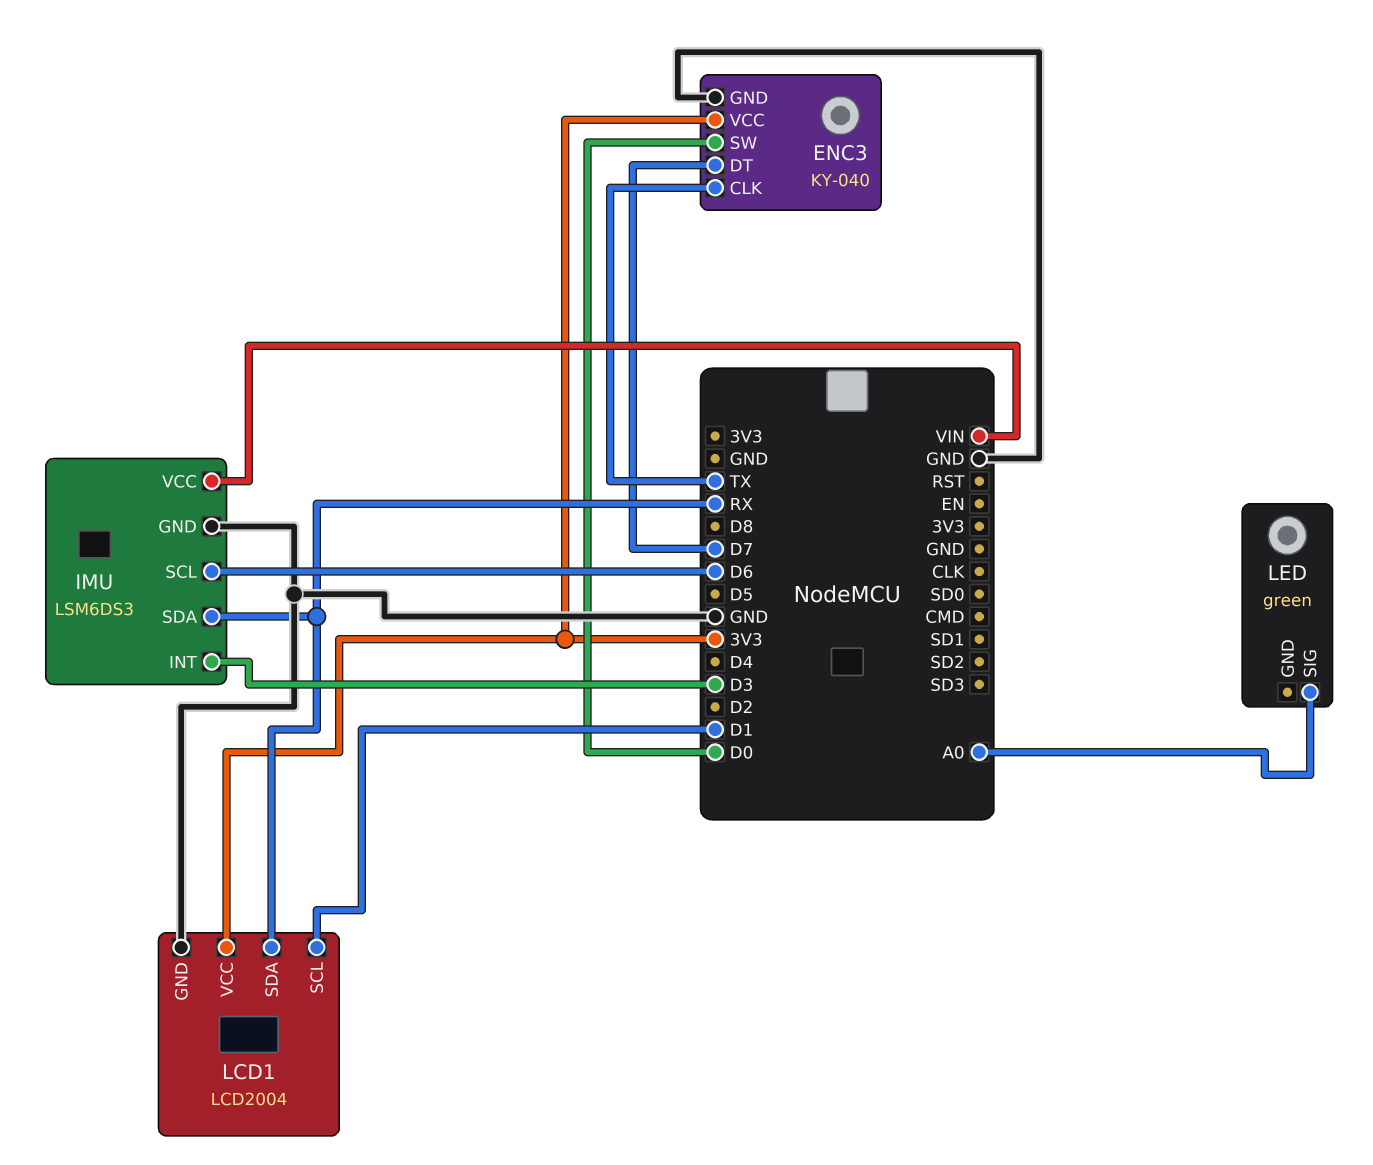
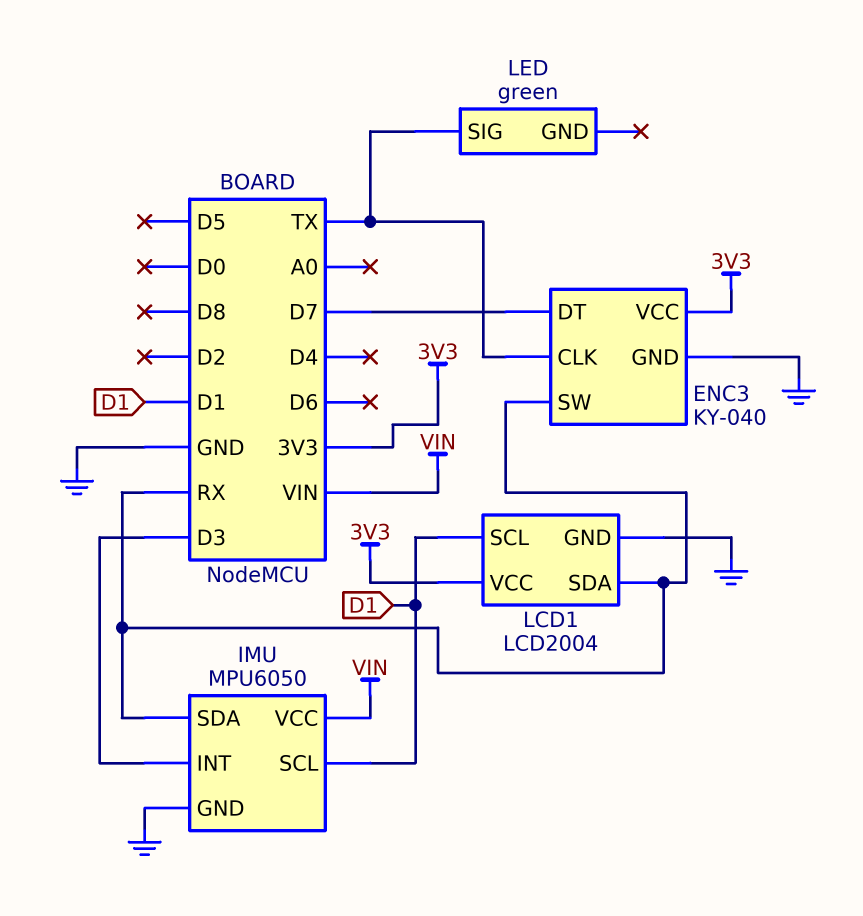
ENC3 pin SW: D0 -> RX
IMU: LSM6DS3 -> MPU6050
IMU pin SCL: D6 -> D1
LED pin SIG: A0 -> TX

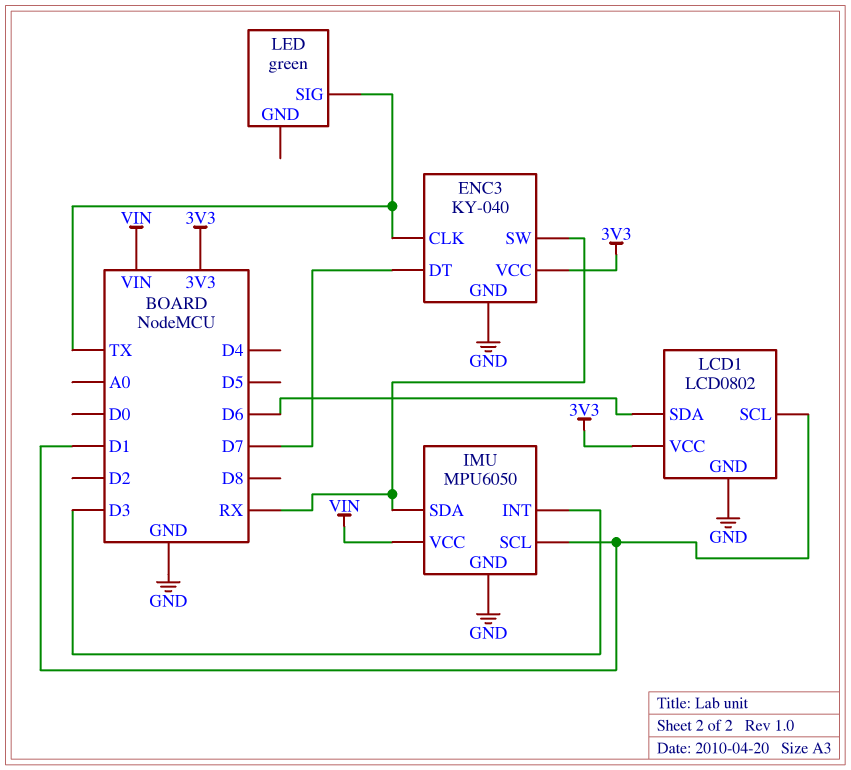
LCD1: LCD2004 -> LCD0802
LCD1 pin SDA: RX -> D6

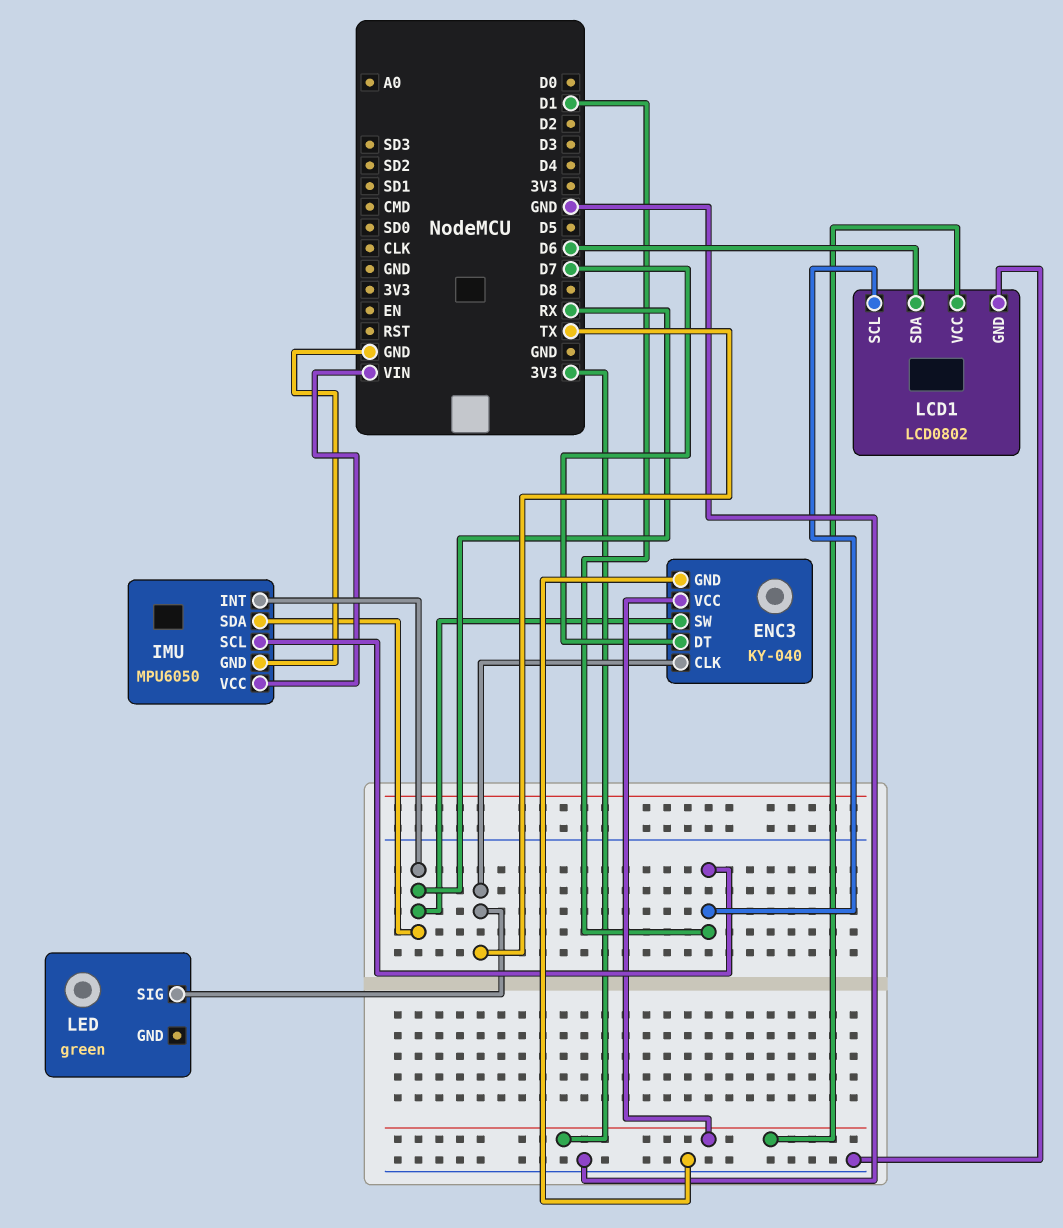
IMU pin INT: D3 -> RX

